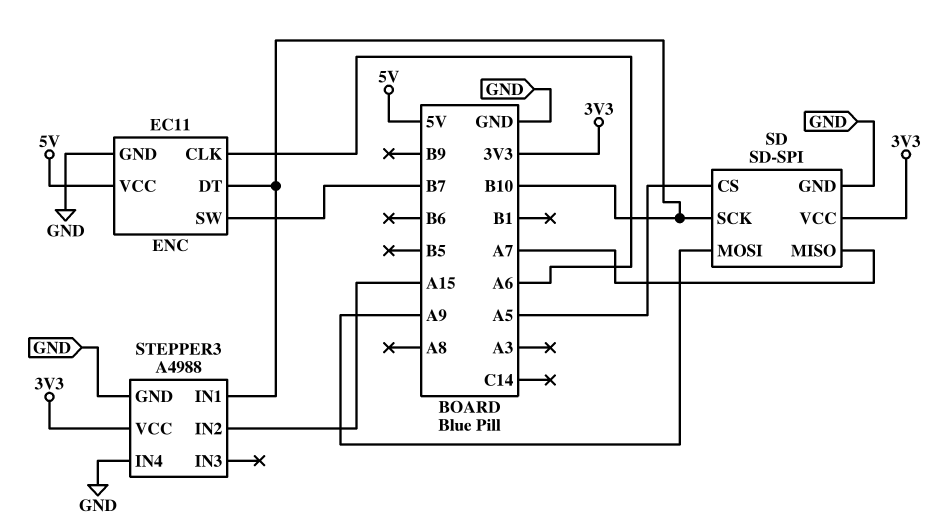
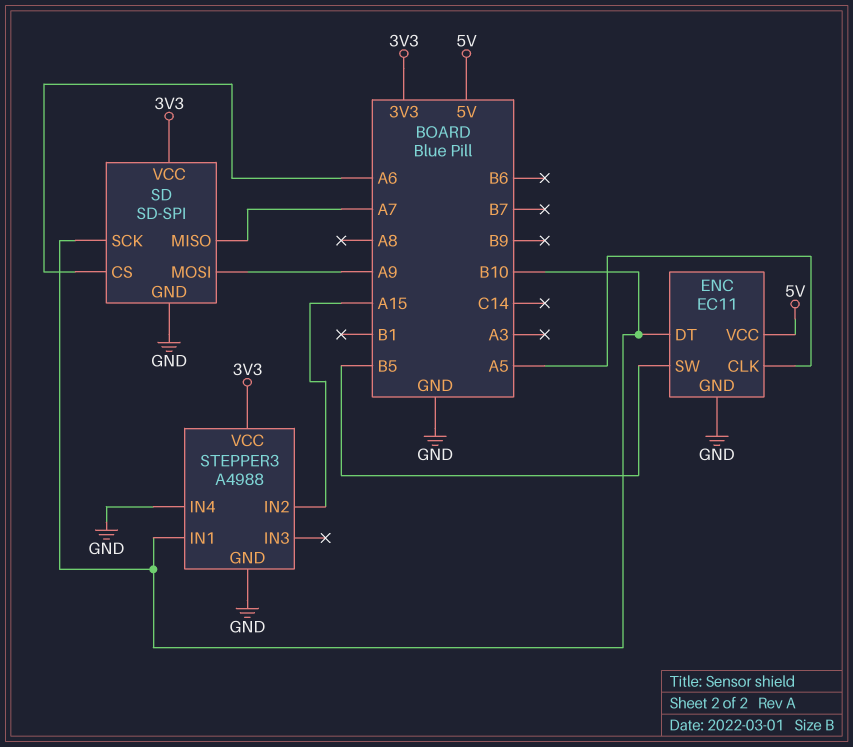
ENC pin CLK: A6 -> A5
ENC pin SW: B7 -> B5
SD pin CS: A5 -> A6

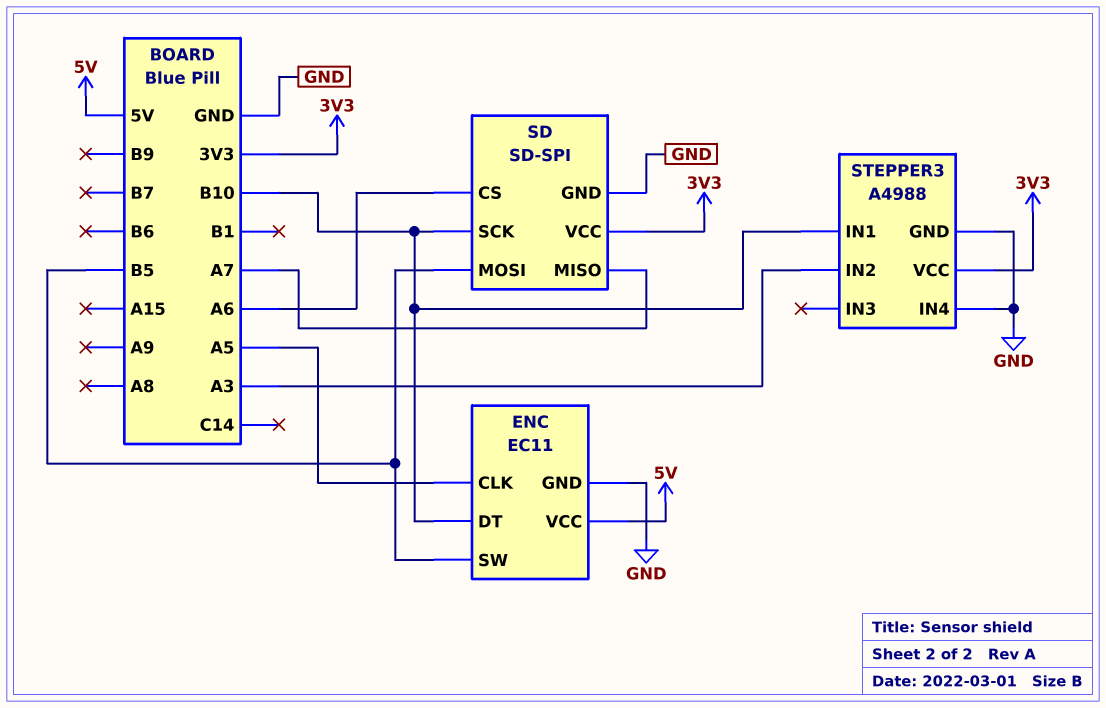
SD pin MOSI: A9 -> B5
STEPPER3 pin IN2: A15 -> A3

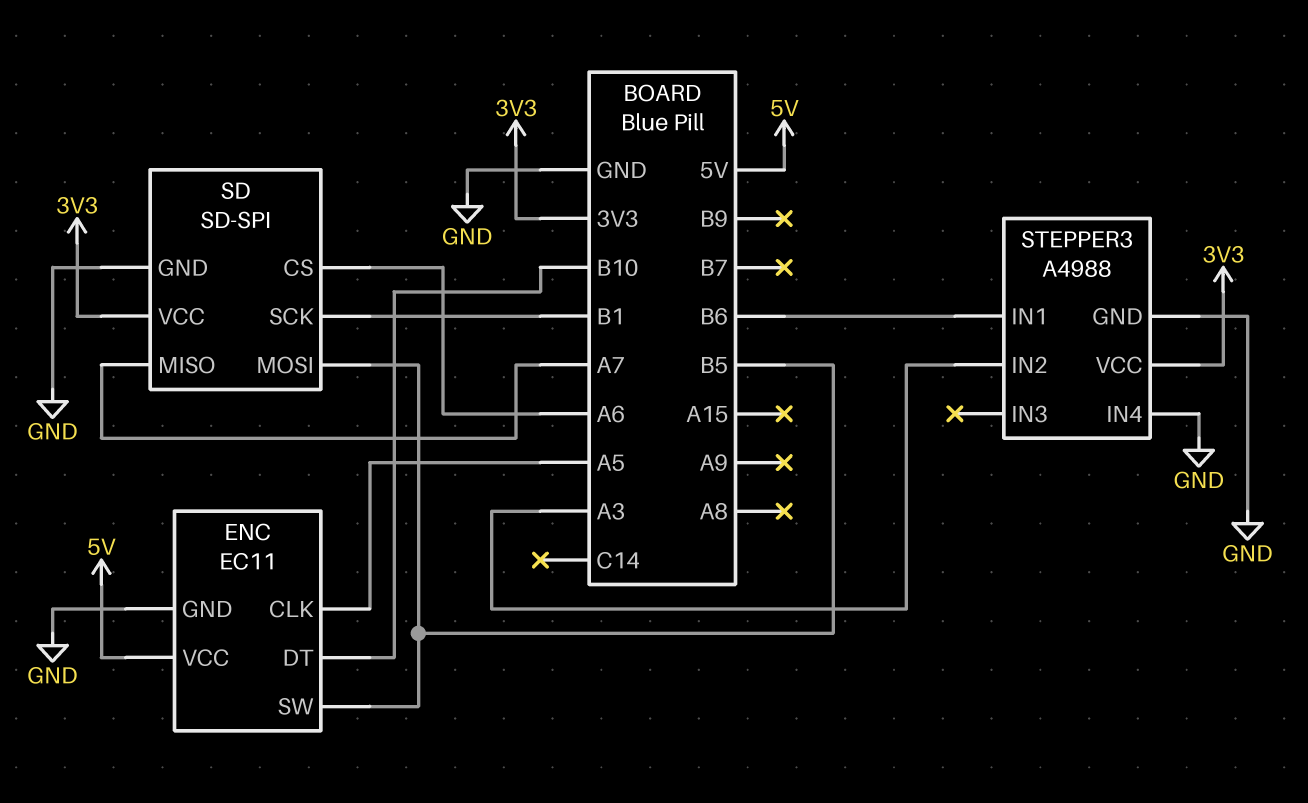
SD pin SCK: B10 -> B1
STEPPER3 pin IN1: B10 -> B6

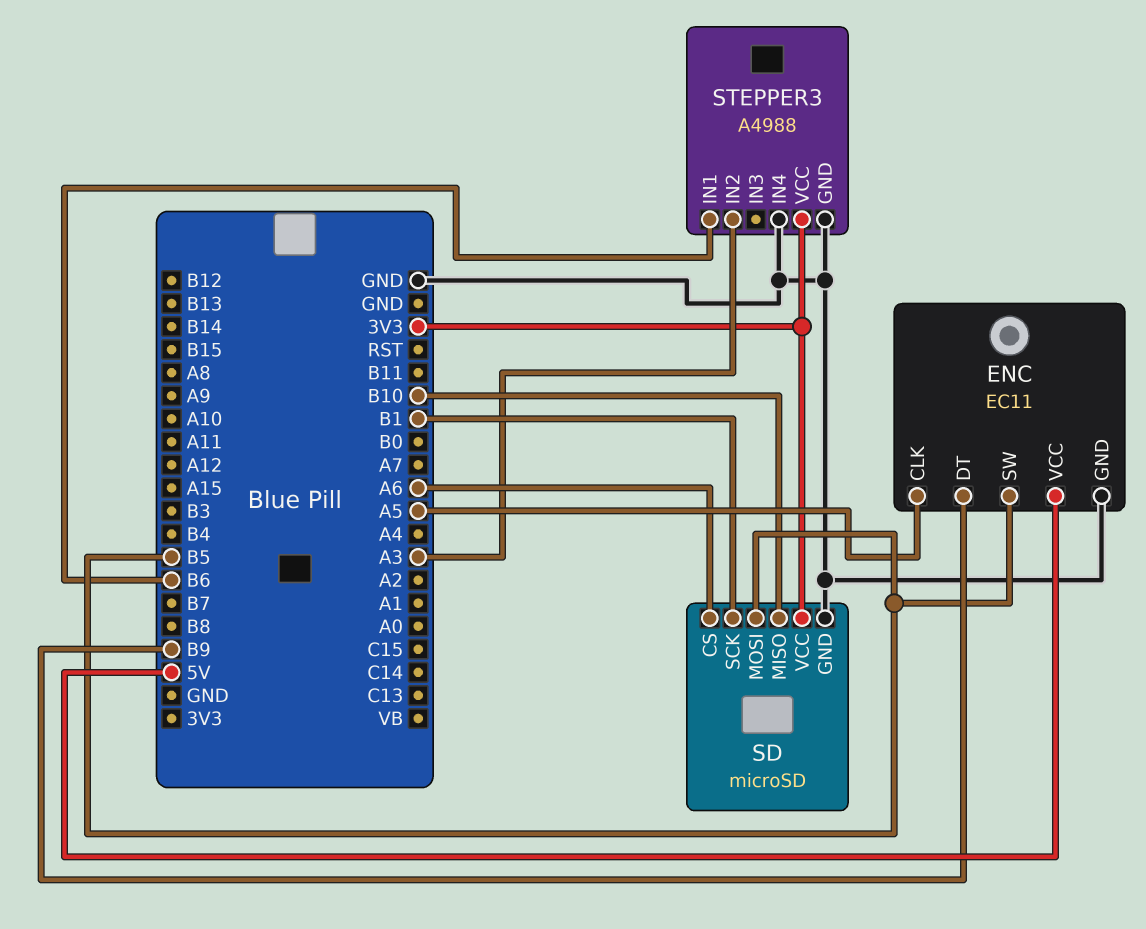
ENC pin DT: B10 -> B9
SD: SD-SPI -> microSD
SD pin MISO: A7 -> B10

